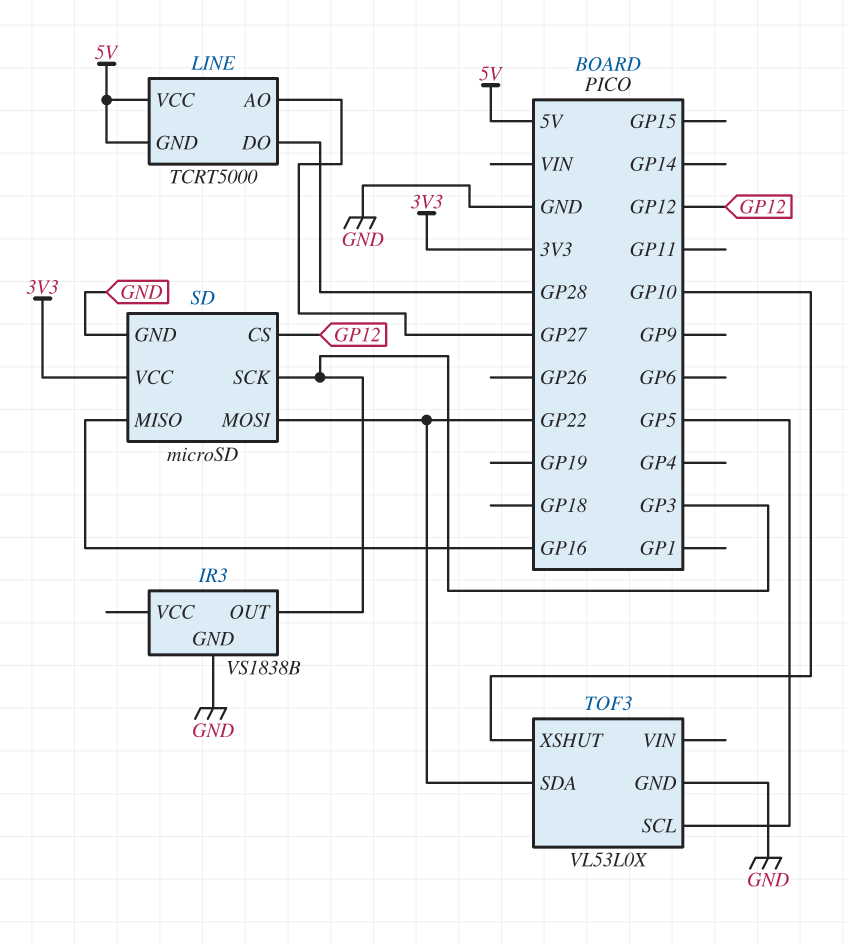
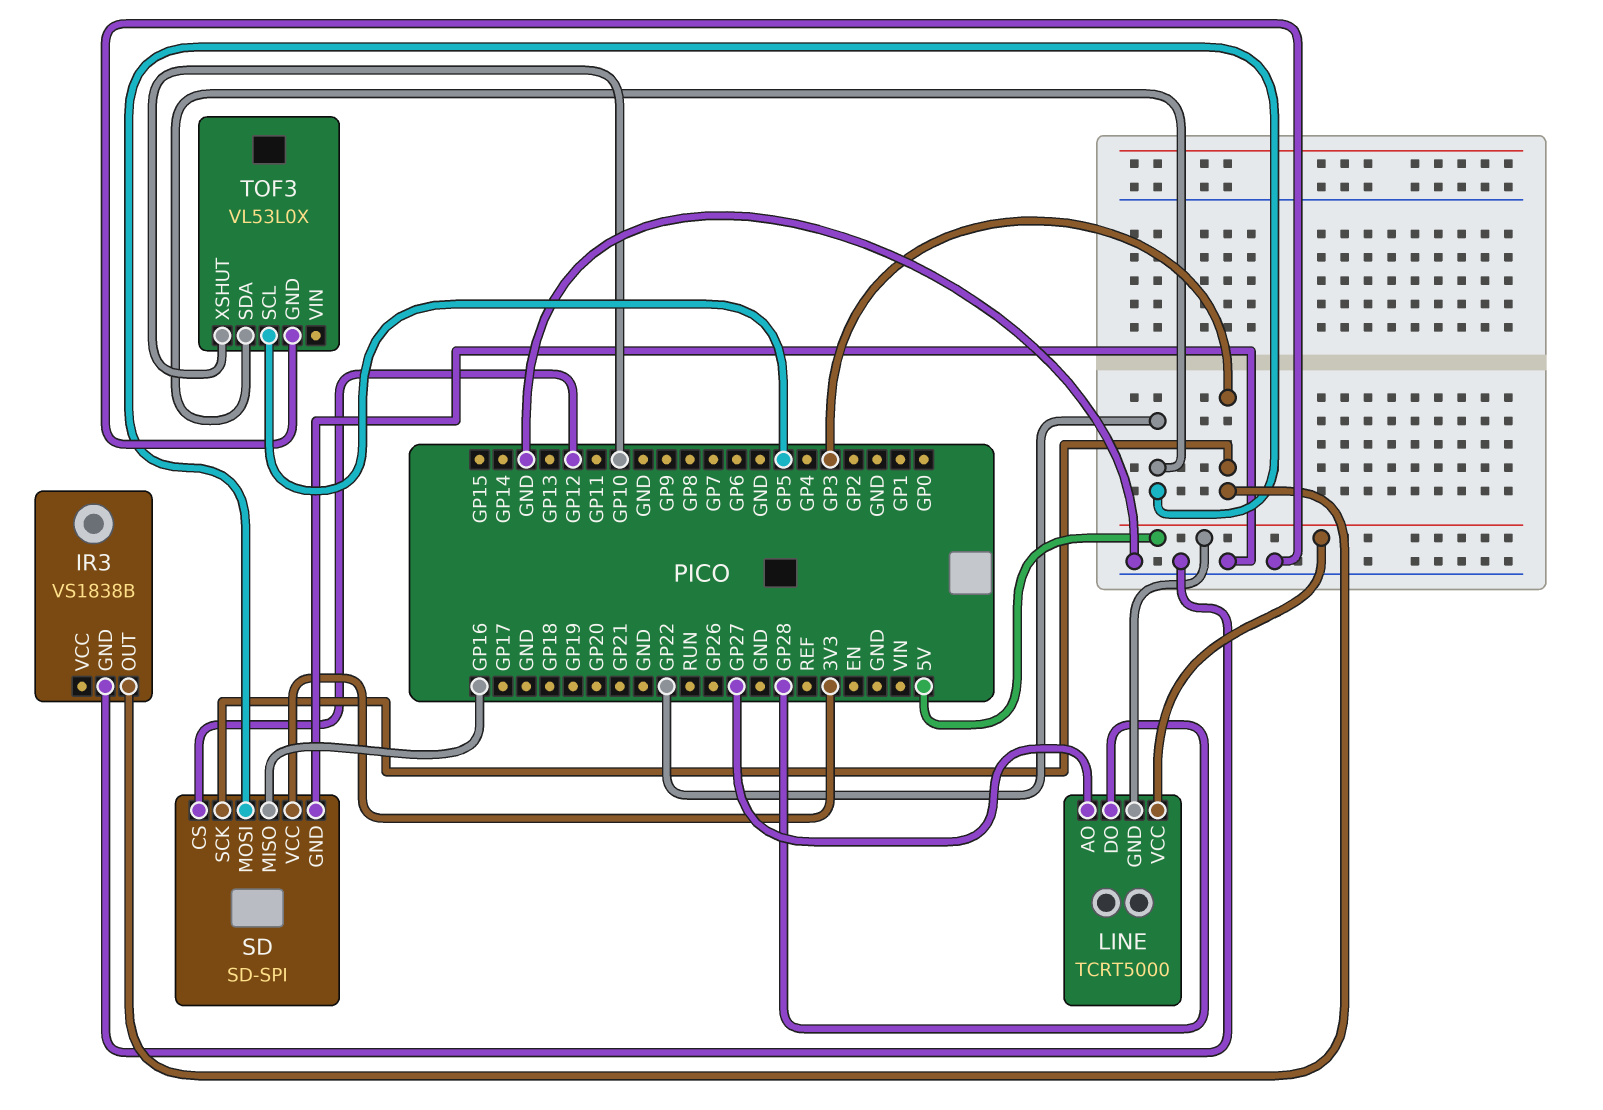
SD: microSD -> SD-SPI

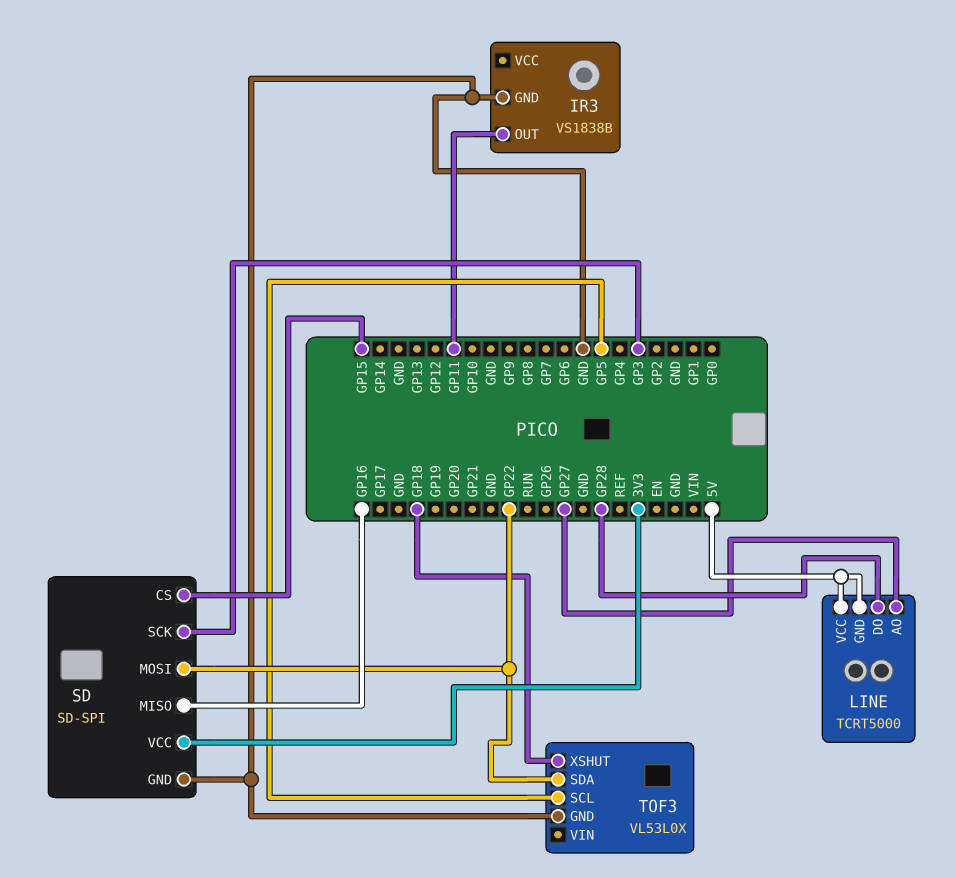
IR3 pin OUT: GP3 -> GP11
SD pin CS: GP12 -> GP15
TOF3 pin XSHUT: GP10 -> GP18

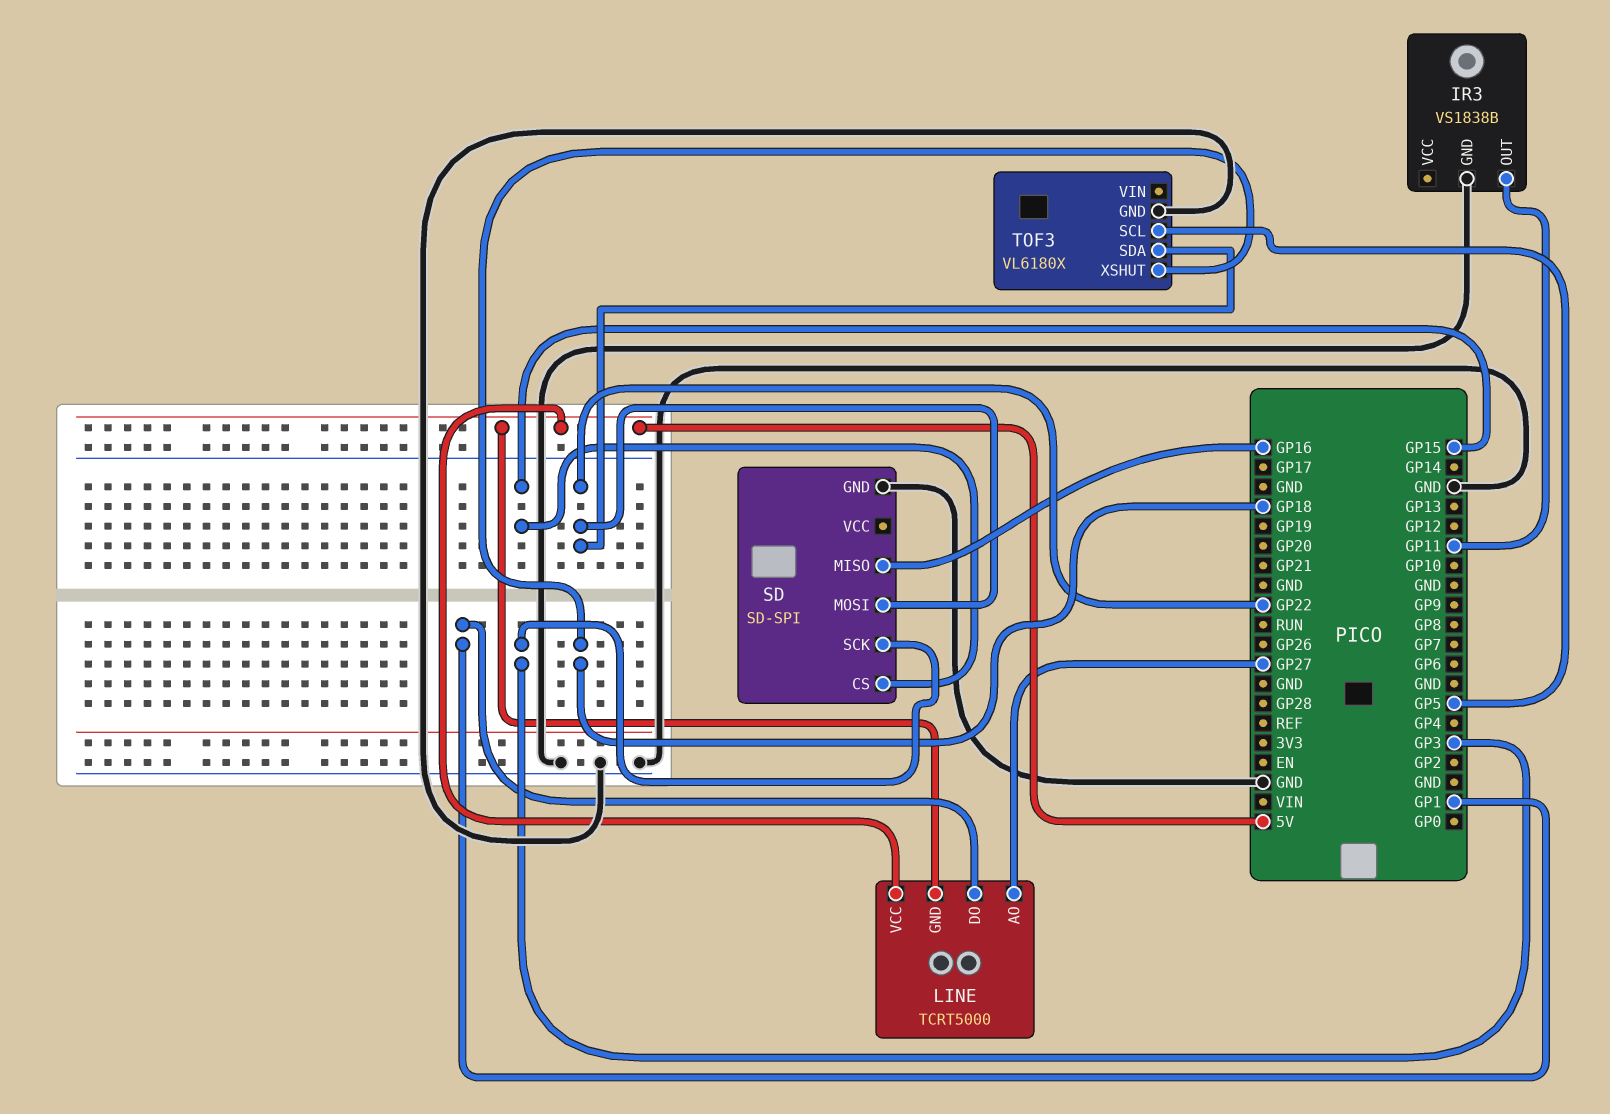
LINE pin DO: GP28 -> GP1
SD pin VCC: 3V3 -> none
TOF3: VL53L0X -> VL6180X

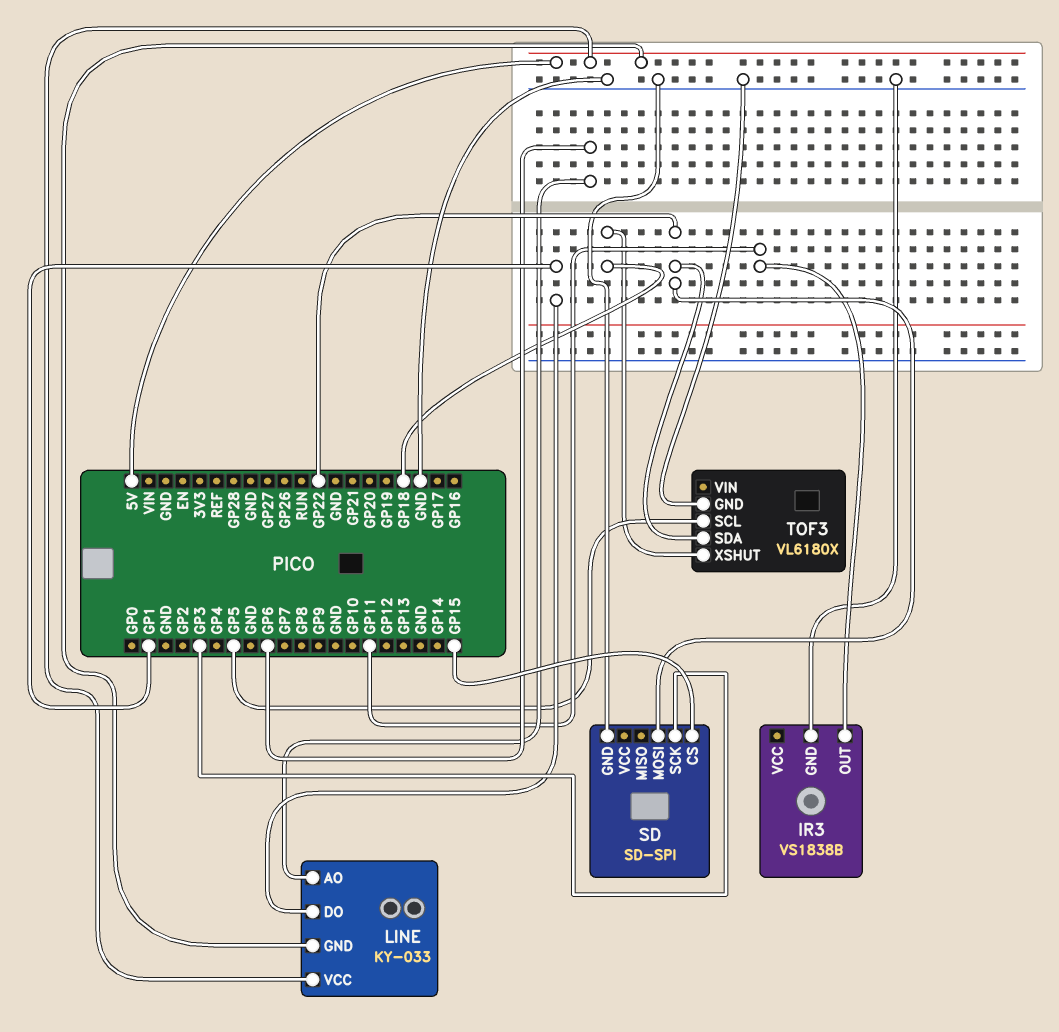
LINE: TCRT5000 -> KY-033
LINE pin AO: GP27 -> GP6
SD pin MISO: GP16 -> none

